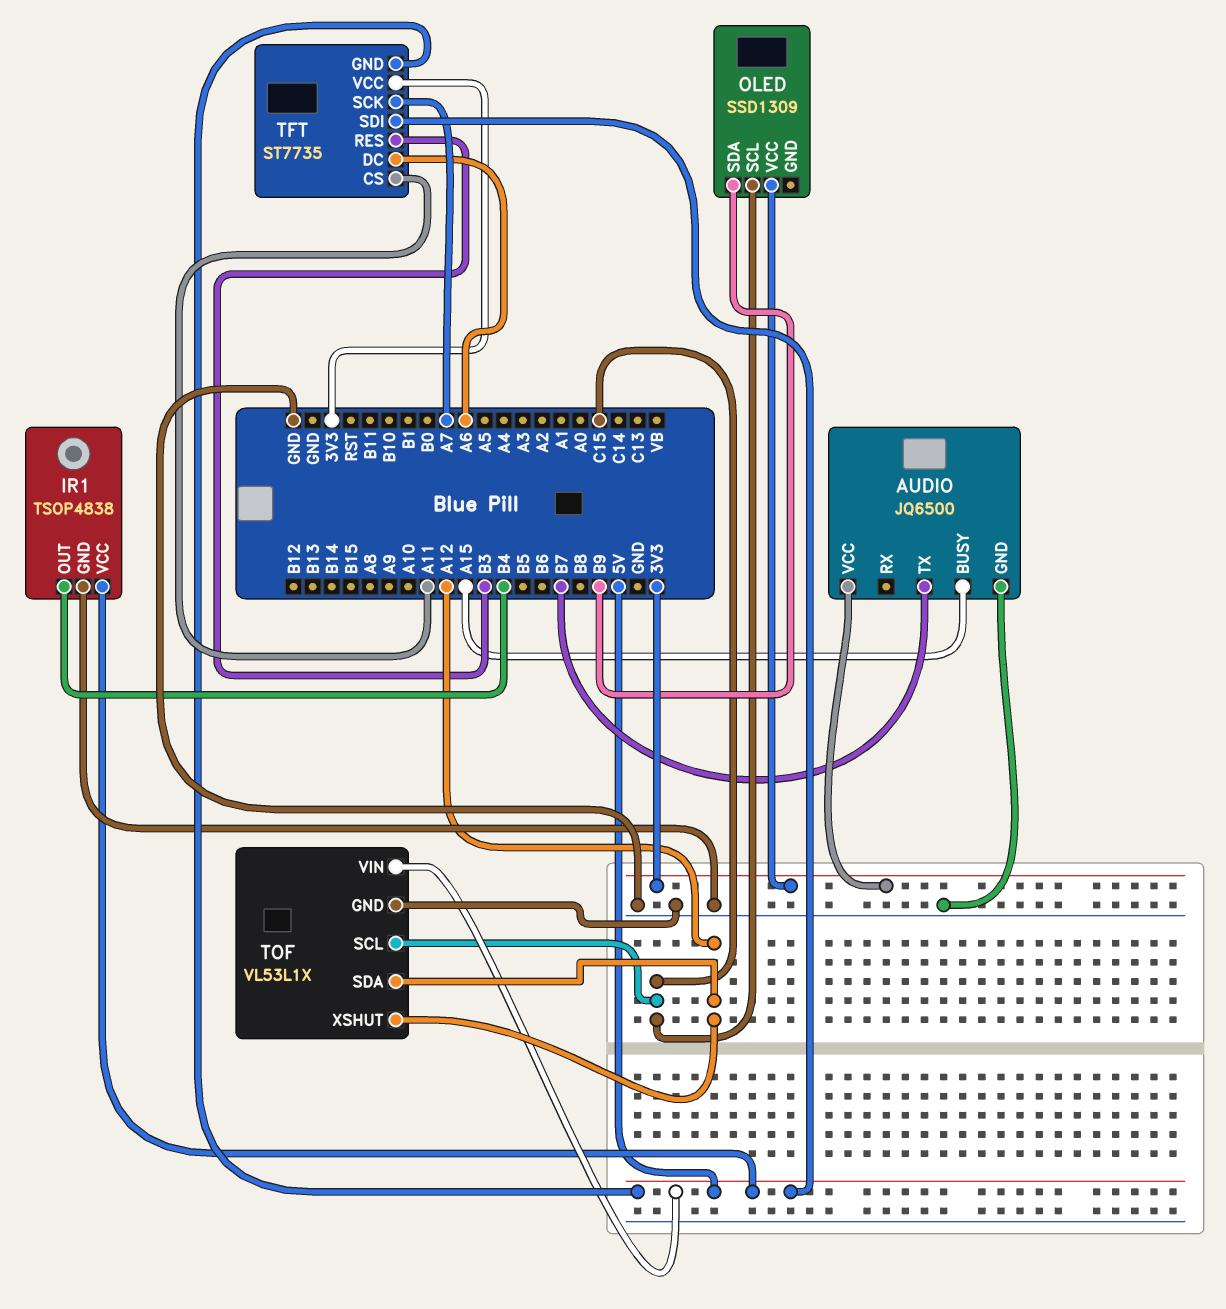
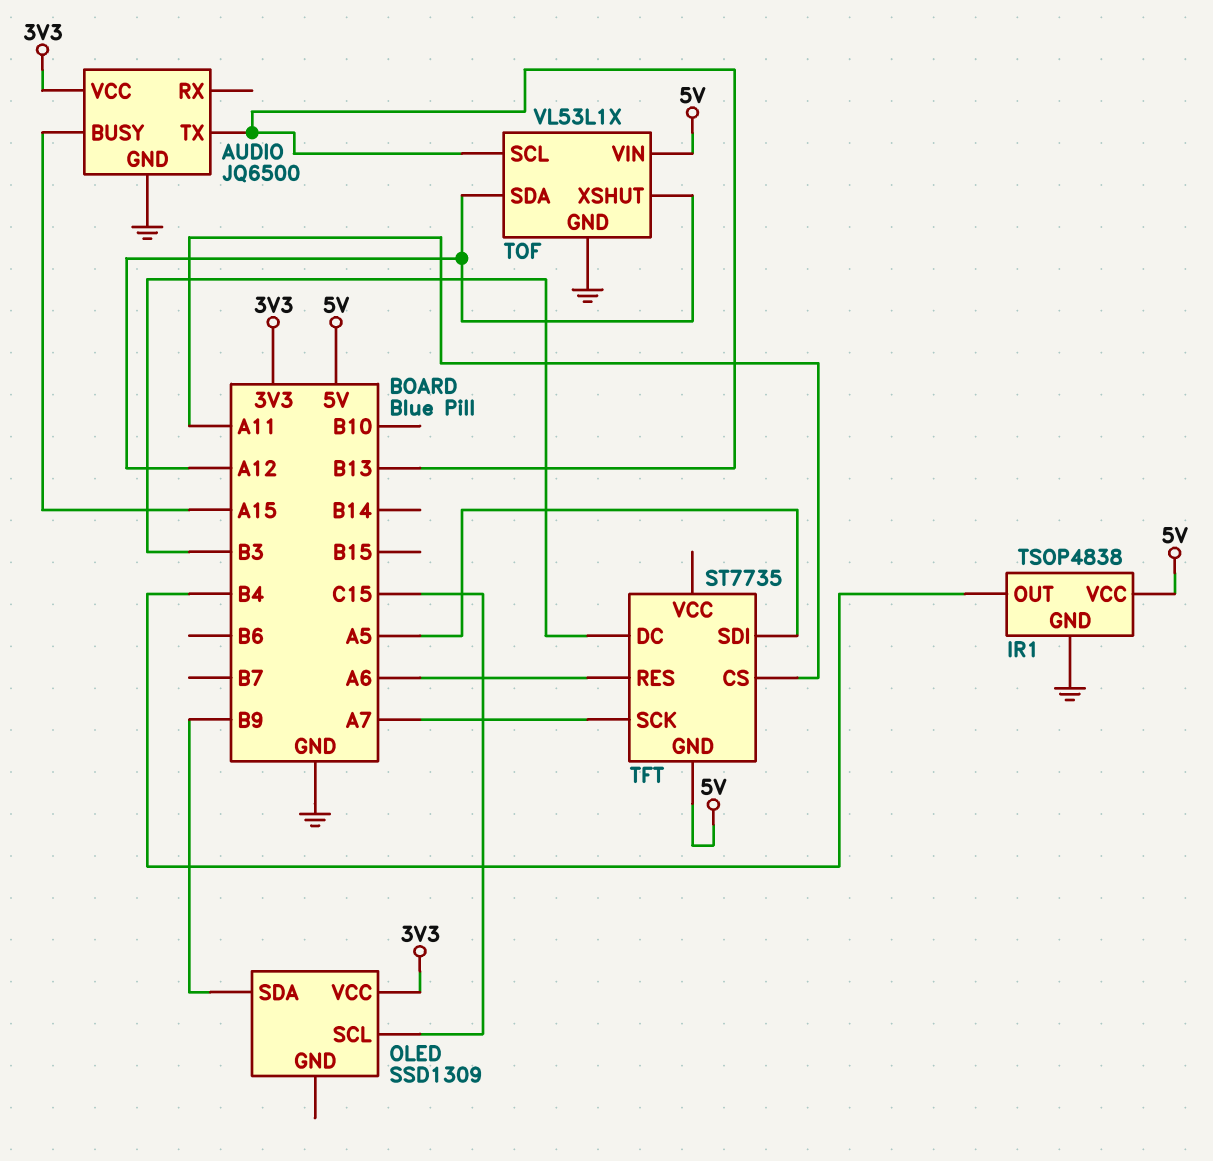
AUDIO pin TX: B7 -> B13
TFT pin DC: A6 -> B3
TFT pin RES: B3 -> A6
TFT pin SDI: 5V -> A5
TFT pin VCC: 3V3 -> none
TOF pin SCL: C15 -> B13

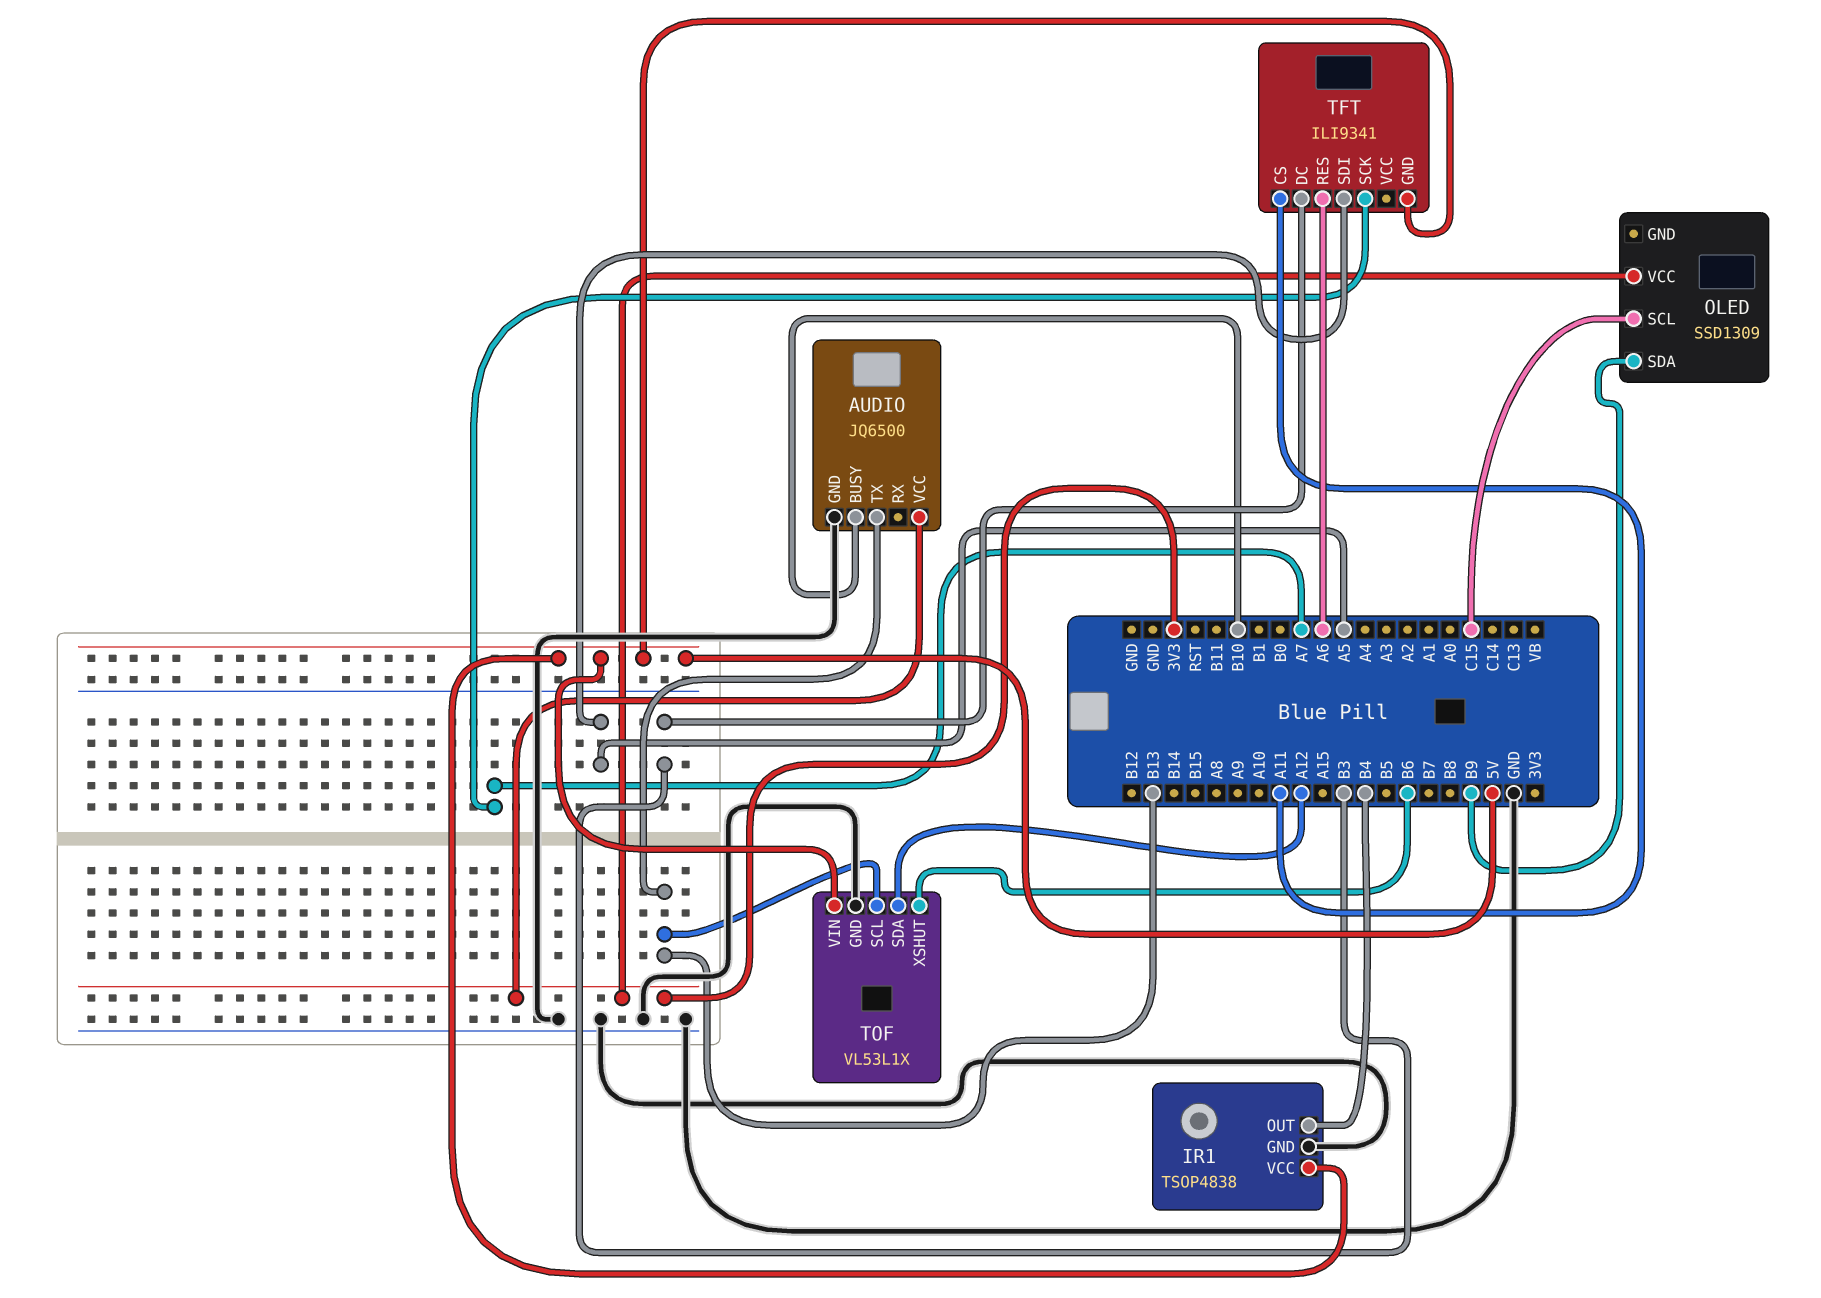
AUDIO pin BUSY: A15 -> B10
TFT: ST7735 -> ILI9341
TOF pin XSHUT: A12 -> B6

